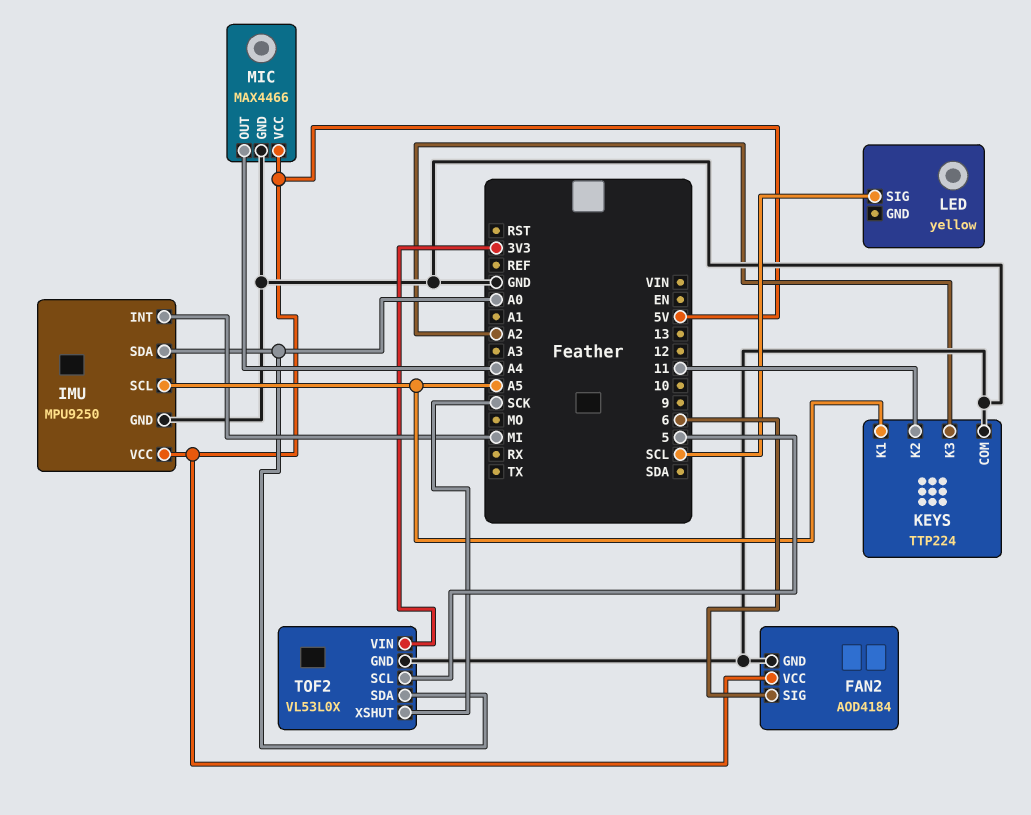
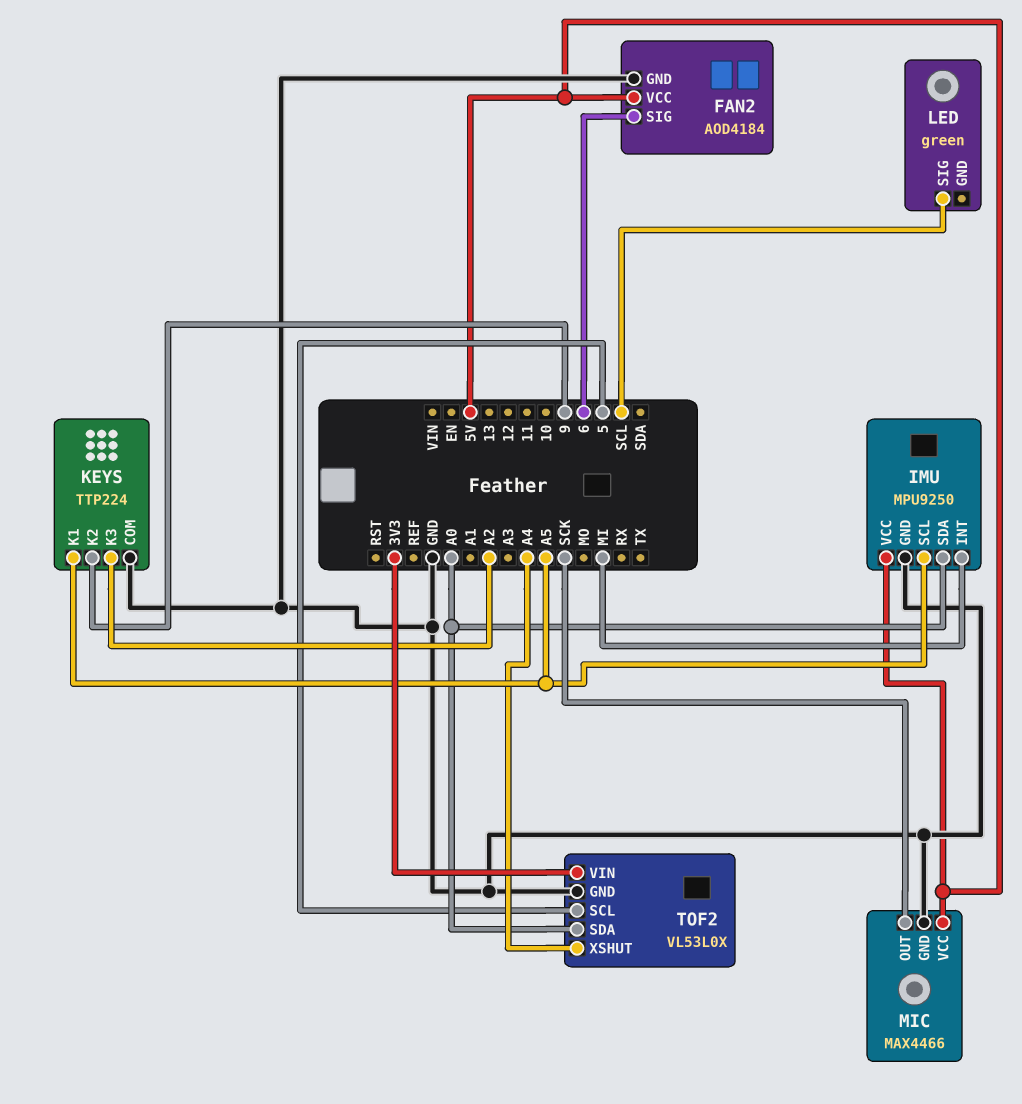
KEYS pin K2: 11 -> 9
LED: yellow -> green
MIC pin OUT: A4 -> SCK
TOF2 pin XSHUT: SCK -> A4

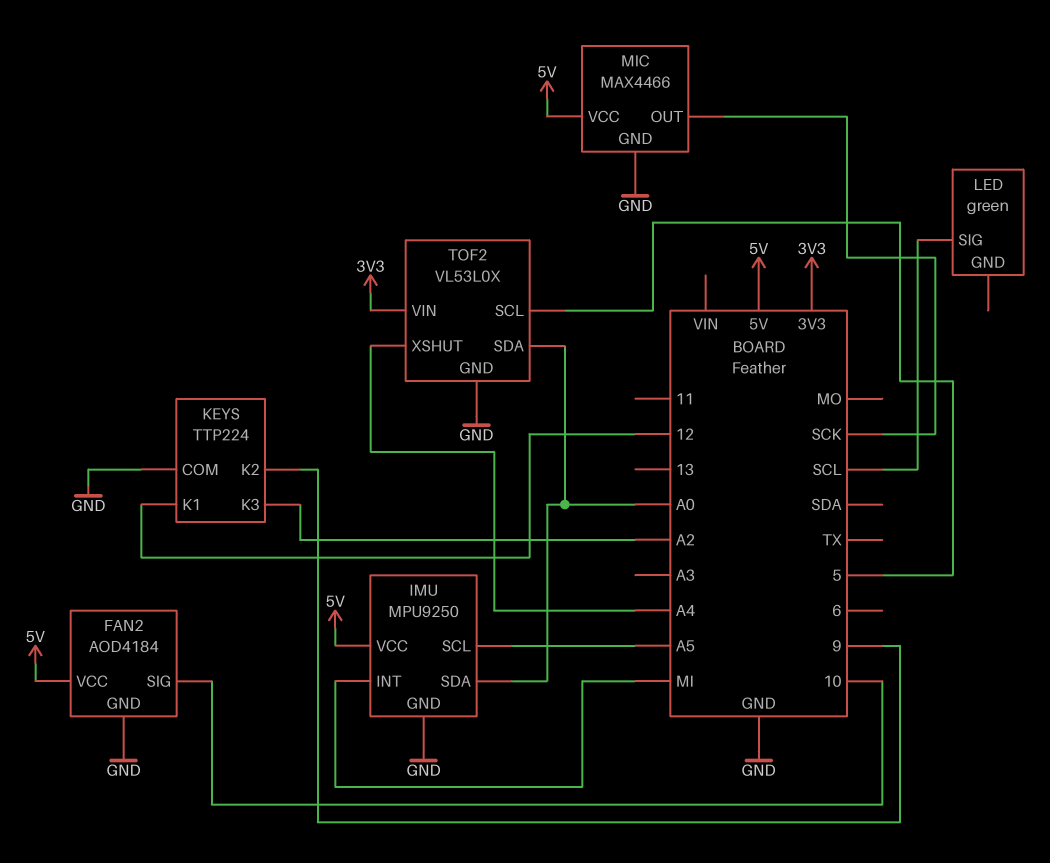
FAN2 pin SIG: 6 -> 10
KEYS pin K1: A5 -> 12

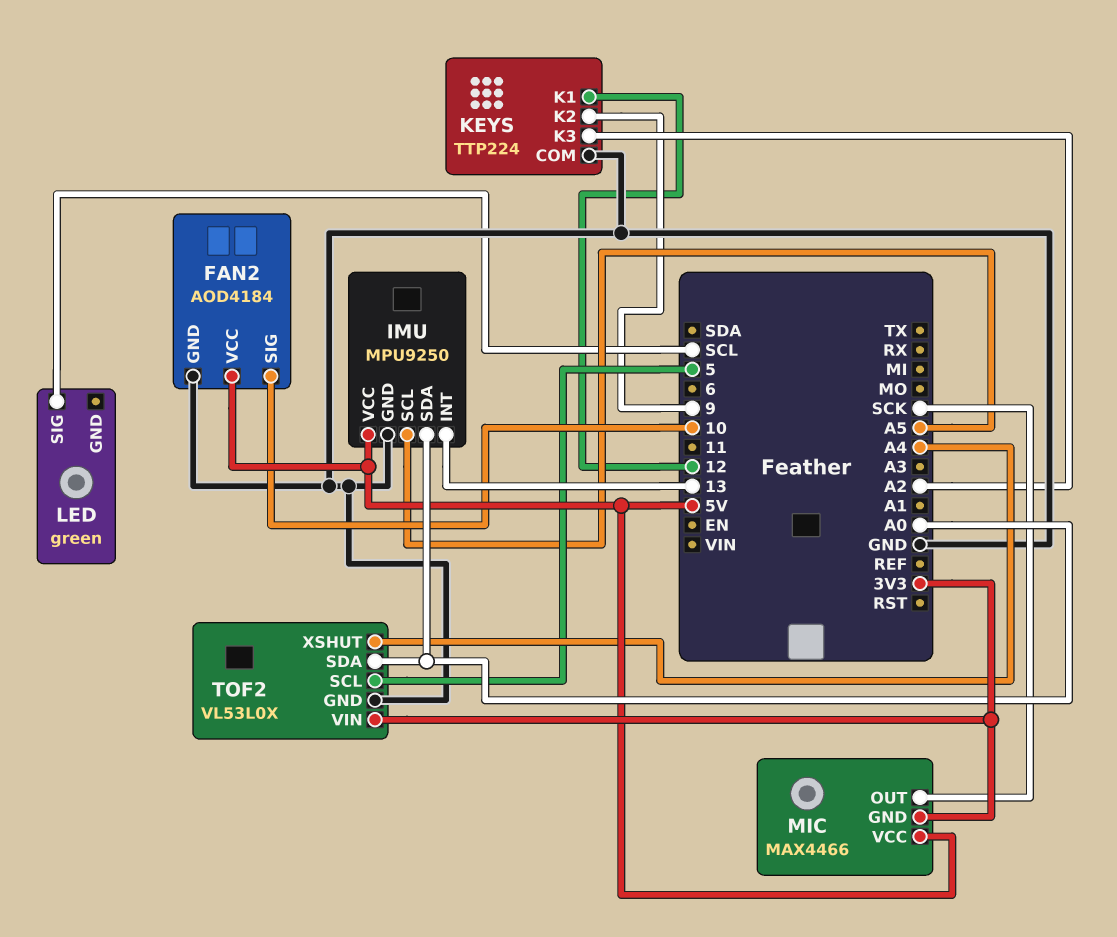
IMU pin INT: MI -> 13
MIC pin GND: GND -> 3V3

